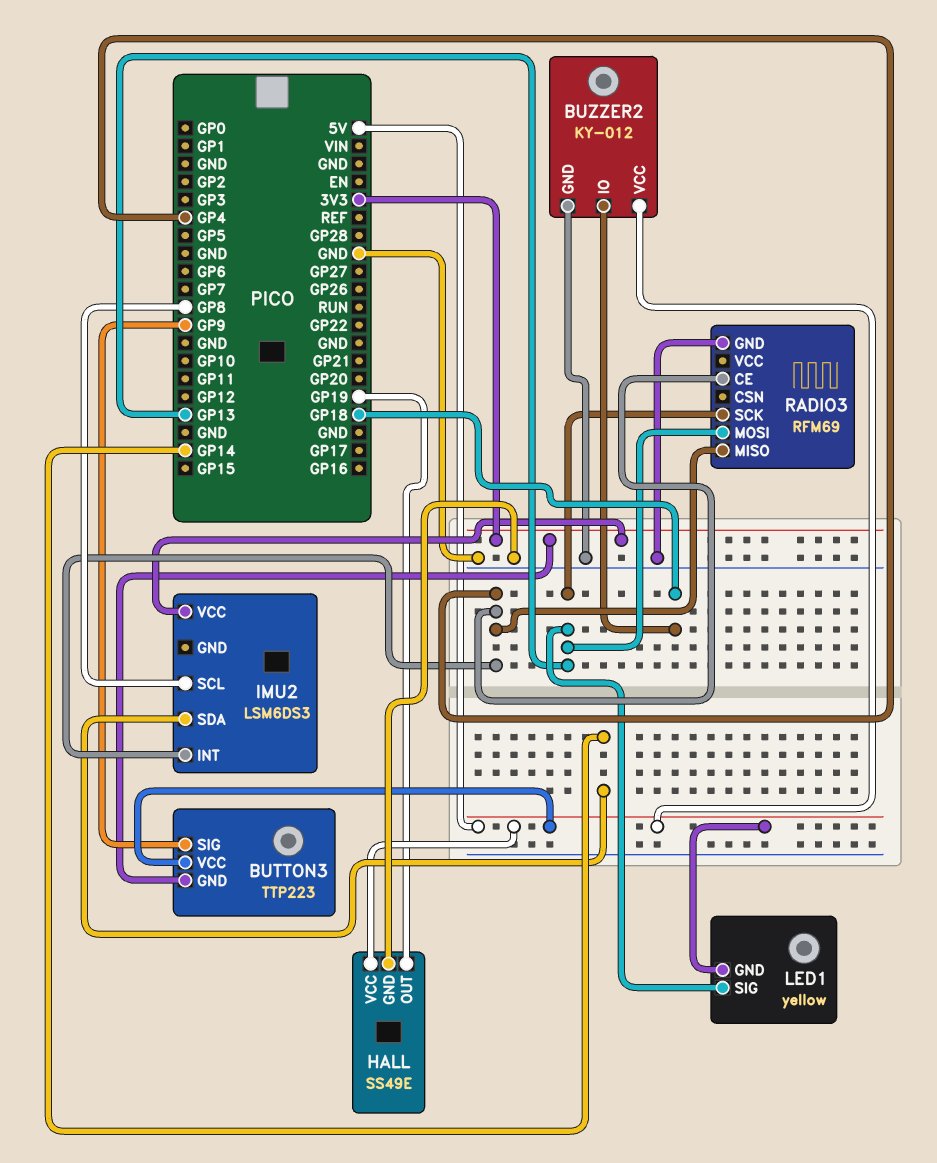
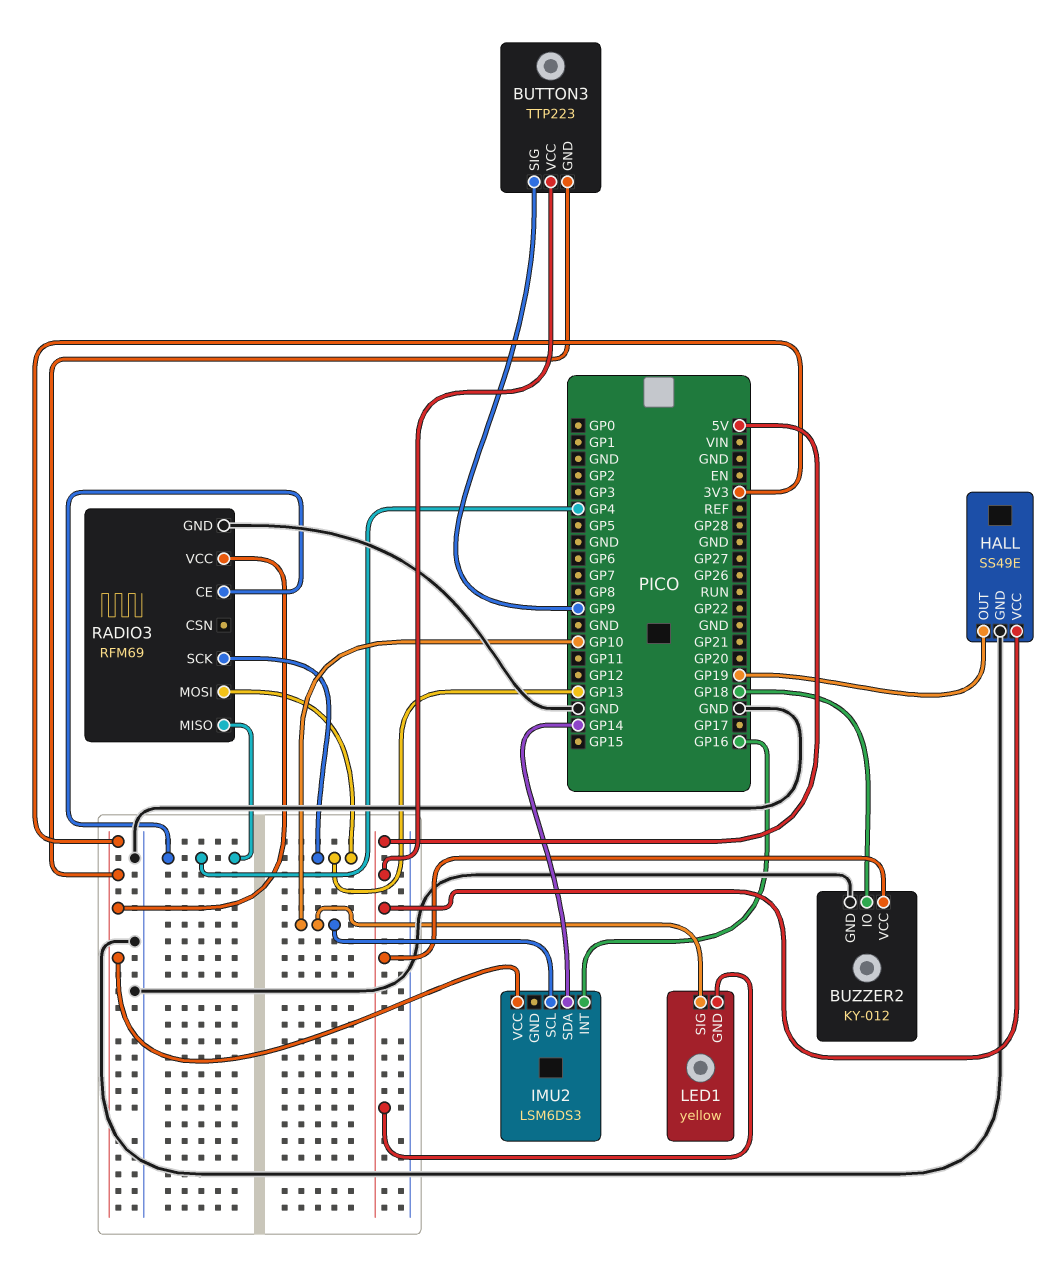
IMU2 pin INT: GP4 -> GP16
IMU2 pin SCL: GP8 -> GP10
LED1 pin SIG: GP13 -> GP10
RADIO3 pin VCC: none -> 3V3

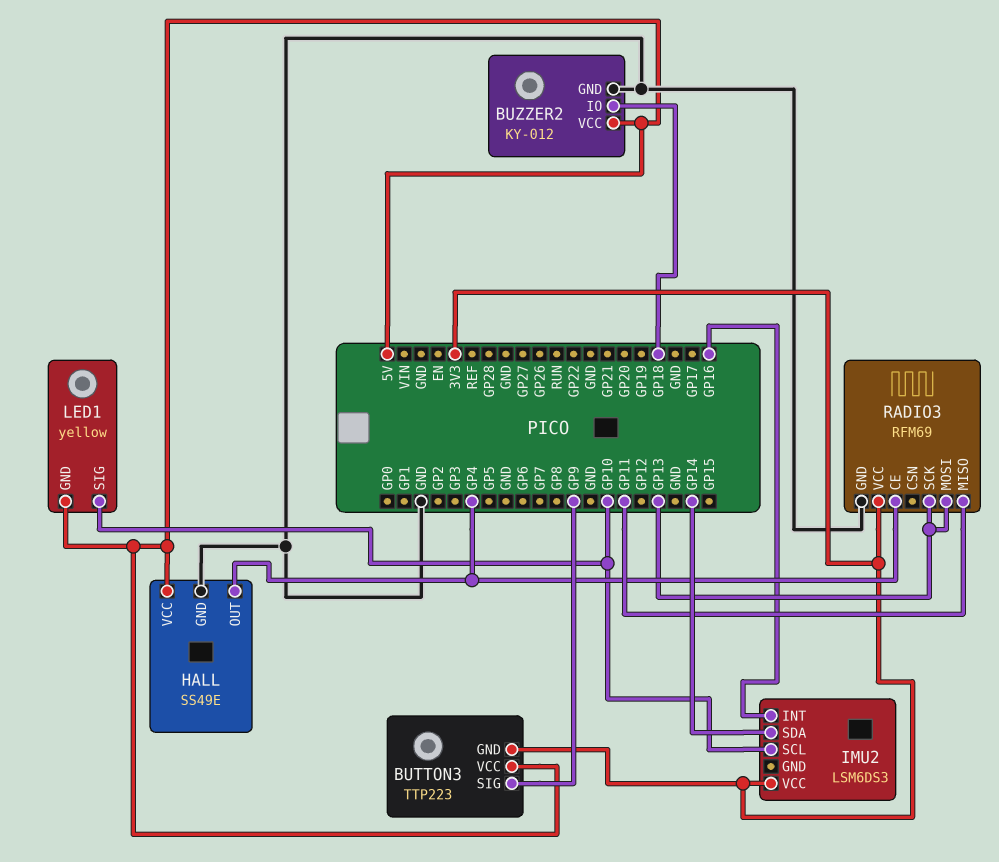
HALL pin OUT: GP19 -> GP4
RADIO3 pin MISO: GP4 -> GP11

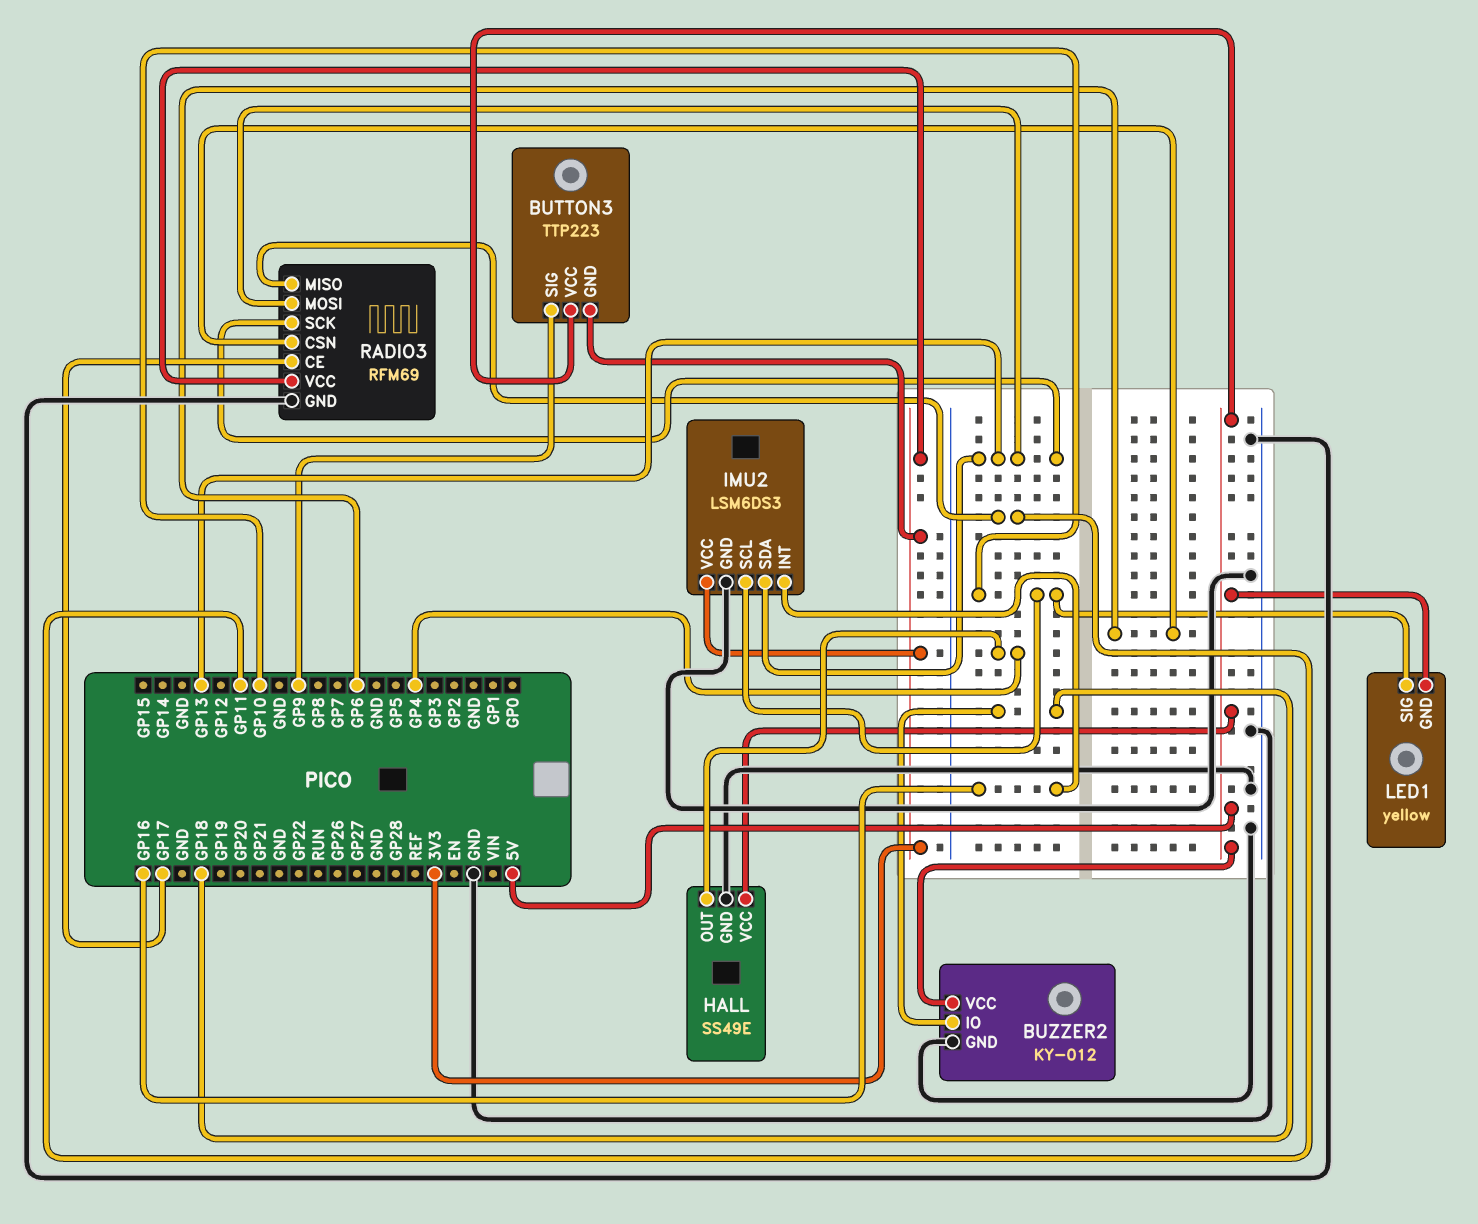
IMU2 pin GND: none -> GND
IMU2 pin SDA: GP14 -> GP13
RADIO3 pin CE: GP4 -> GP17
RADIO3 pin CSN: none -> GP6

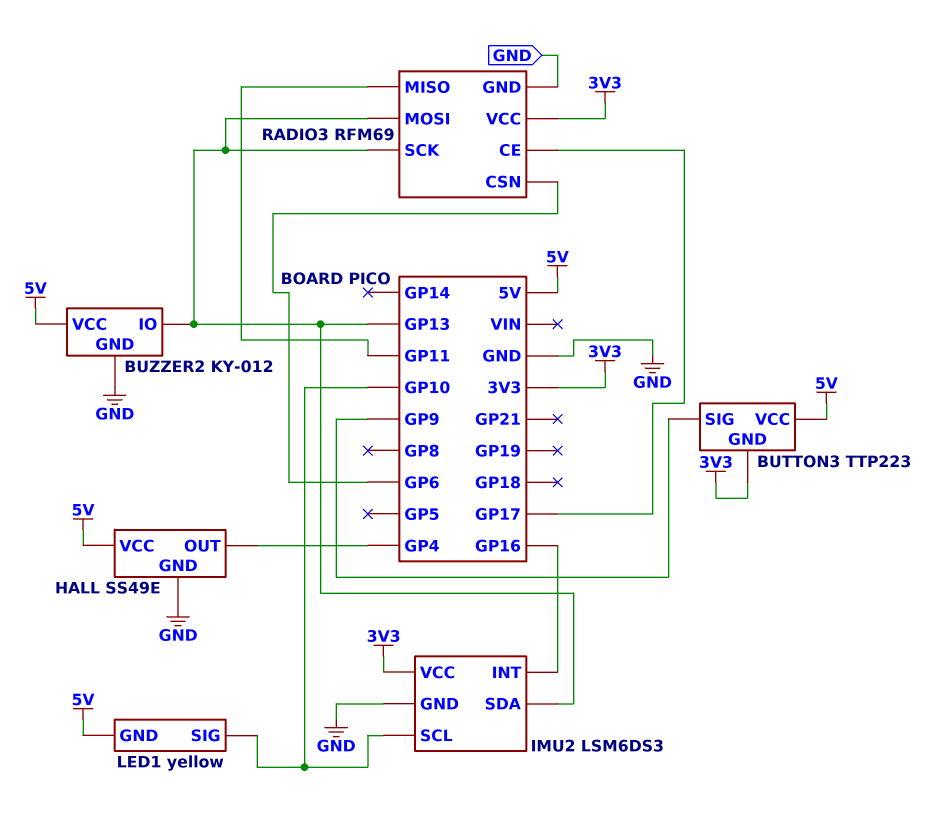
BUZZER2 pin IO: GP18 -> GP13

